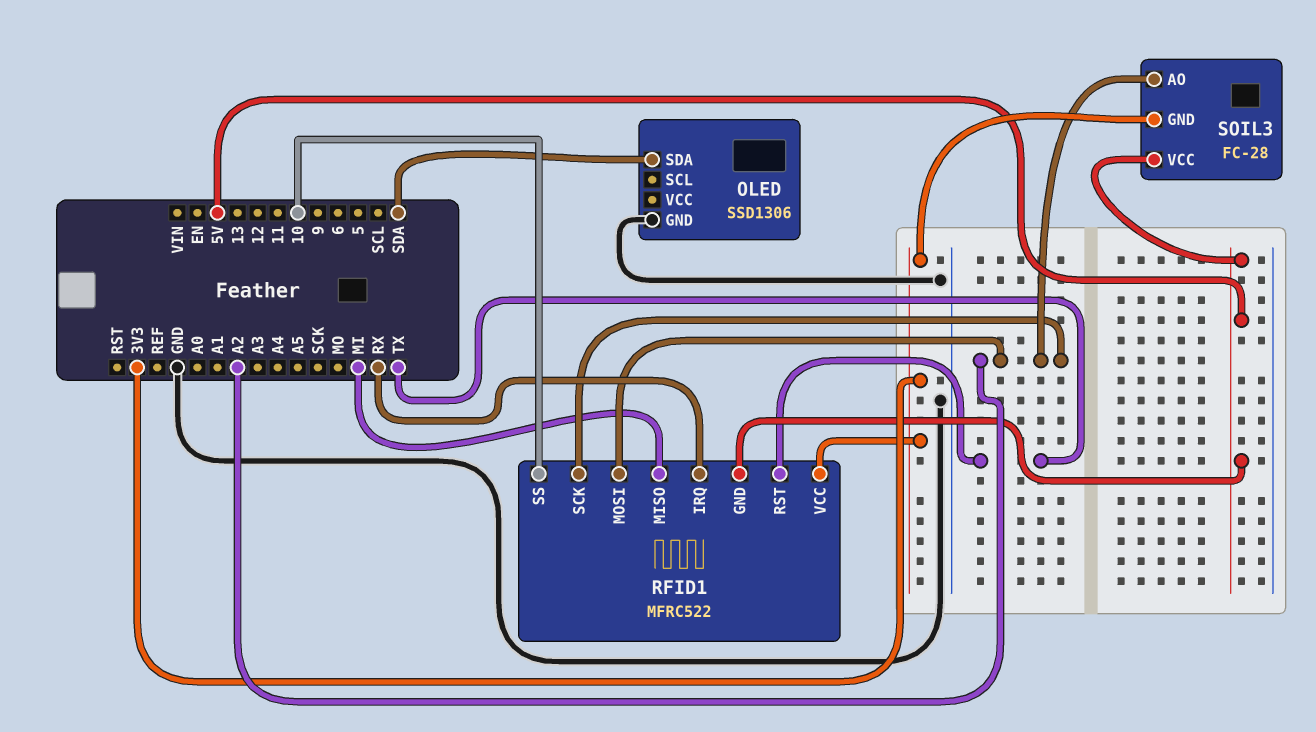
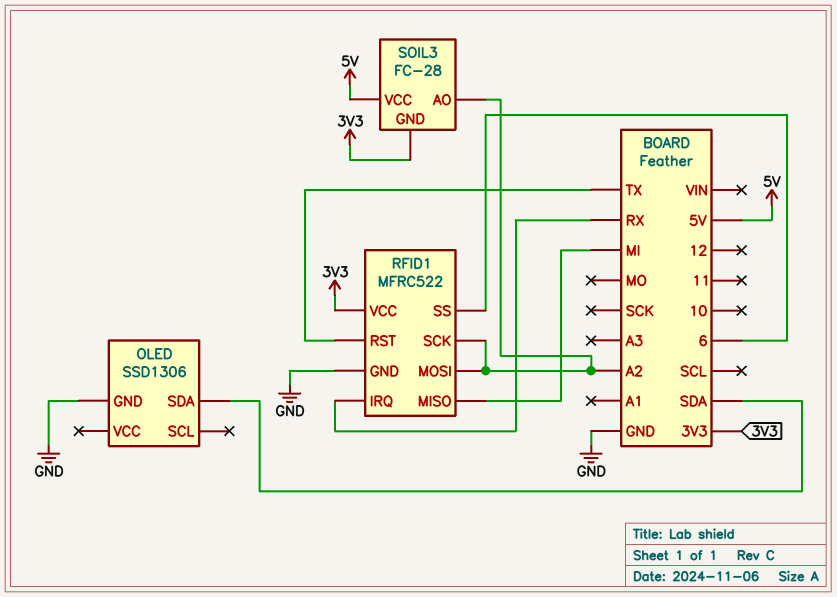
RFID1 pin GND: 5V -> GND
RFID1 pin SS: 10 -> 6

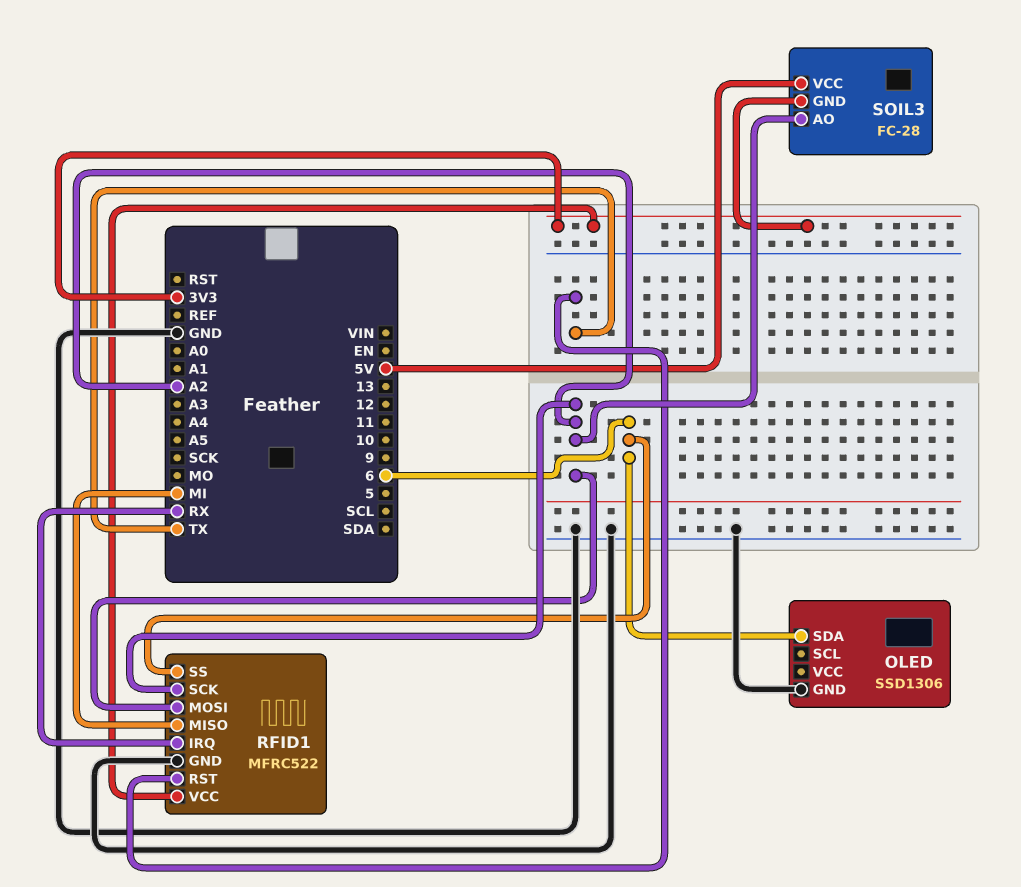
OLED pin SDA: SDA -> 6

